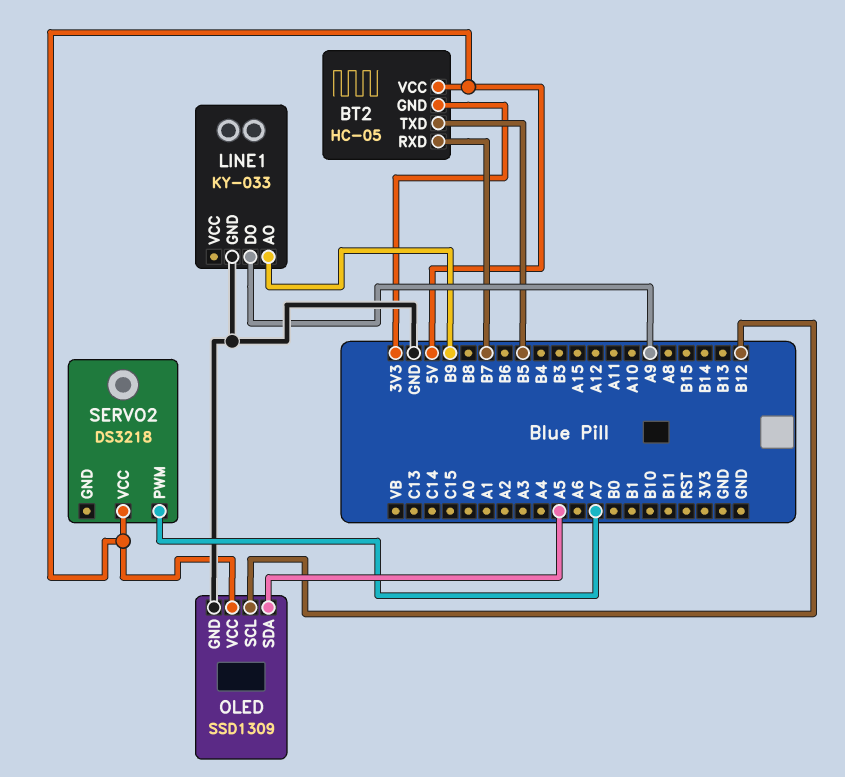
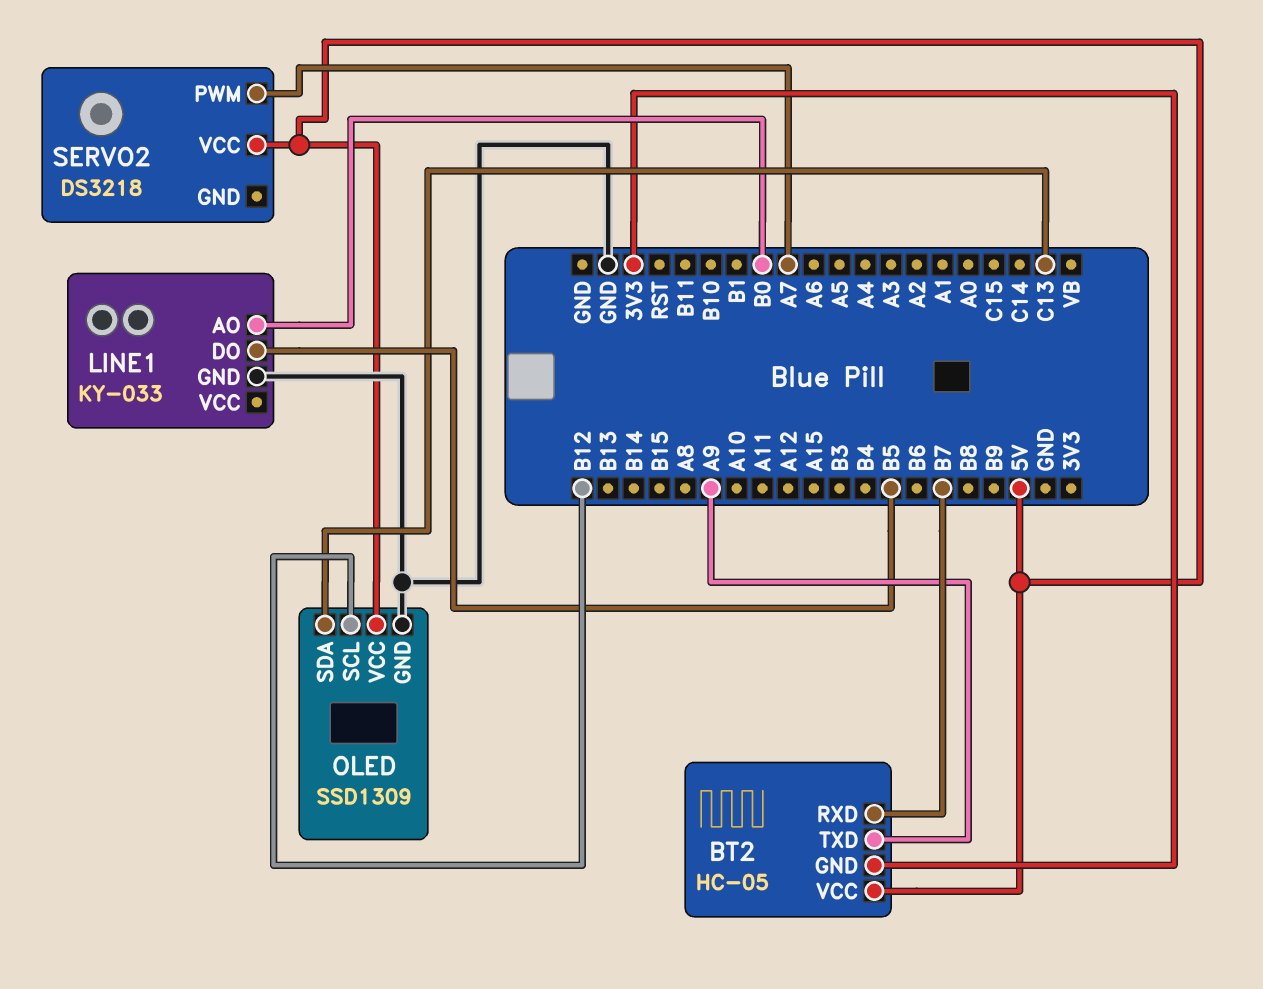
BT2 pin TXD: B5 -> A9
LINE1 pin AO: B9 -> B0
LINE1 pin DO: A9 -> B5
OLED pin SDA: A5 -> C13

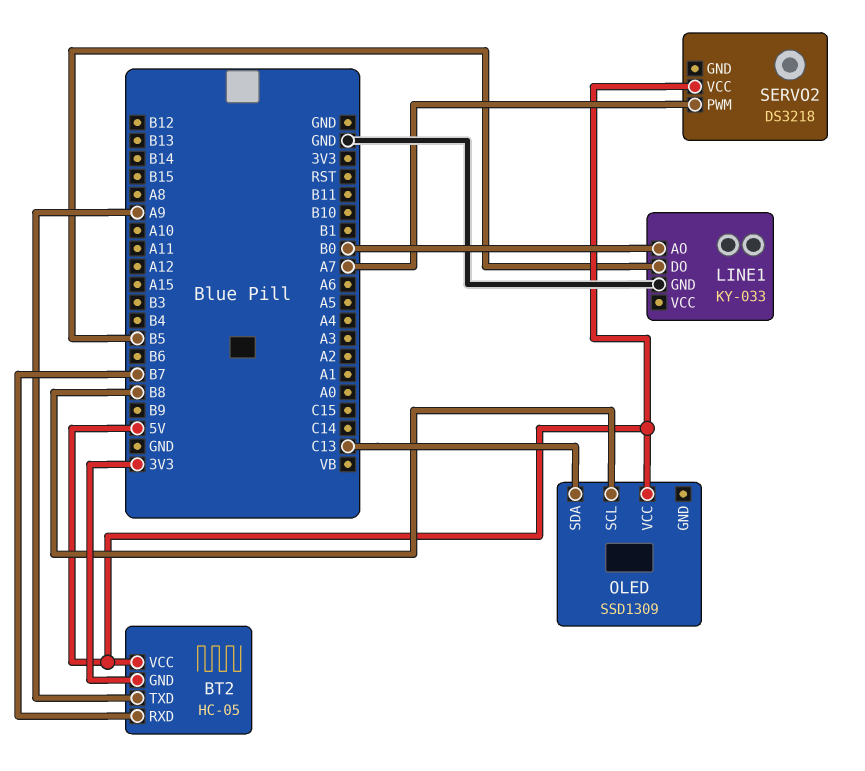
OLED pin GND: GND -> none
OLED pin SCL: B12 -> B8

